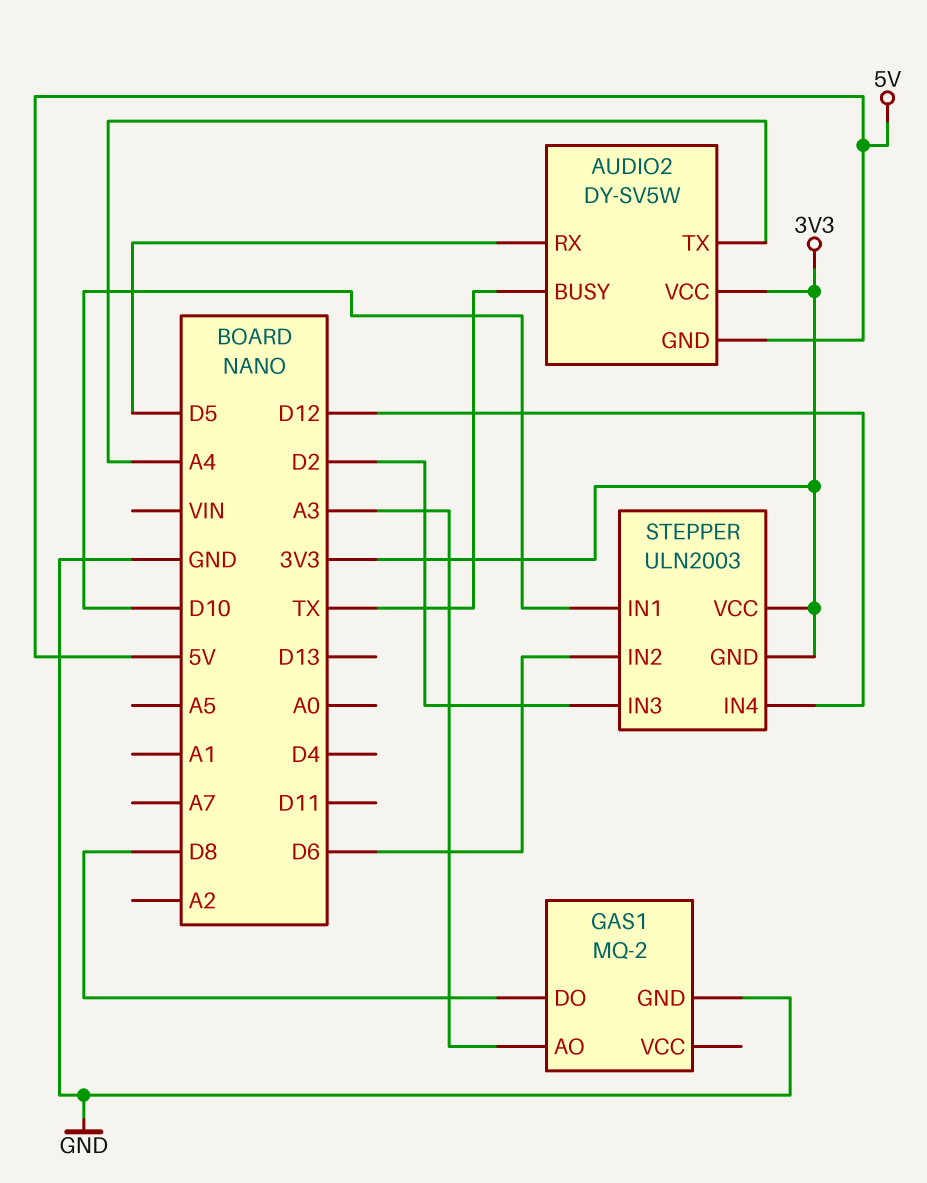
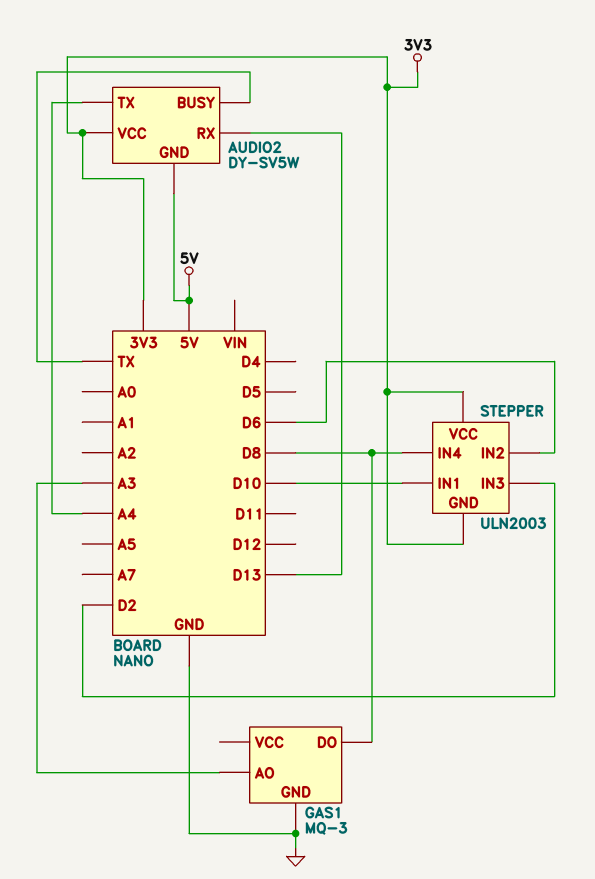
AUDIO2 pin RX: D5 -> D13
GAS1: MQ-2 -> MQ-3
STEPPER pin IN4: D12 -> D8

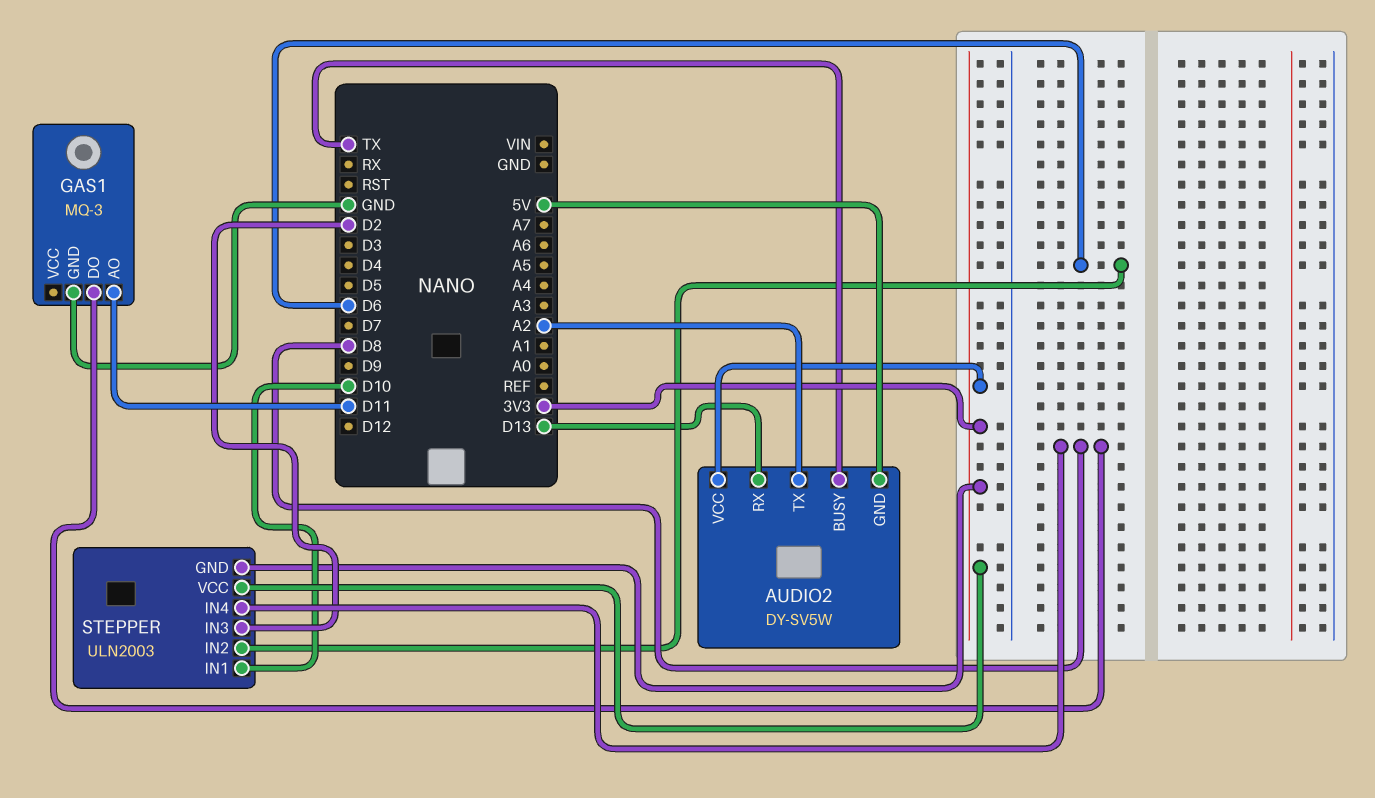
AUDIO2 pin TX: A4 -> A2
GAS1 pin AO: A3 -> D11

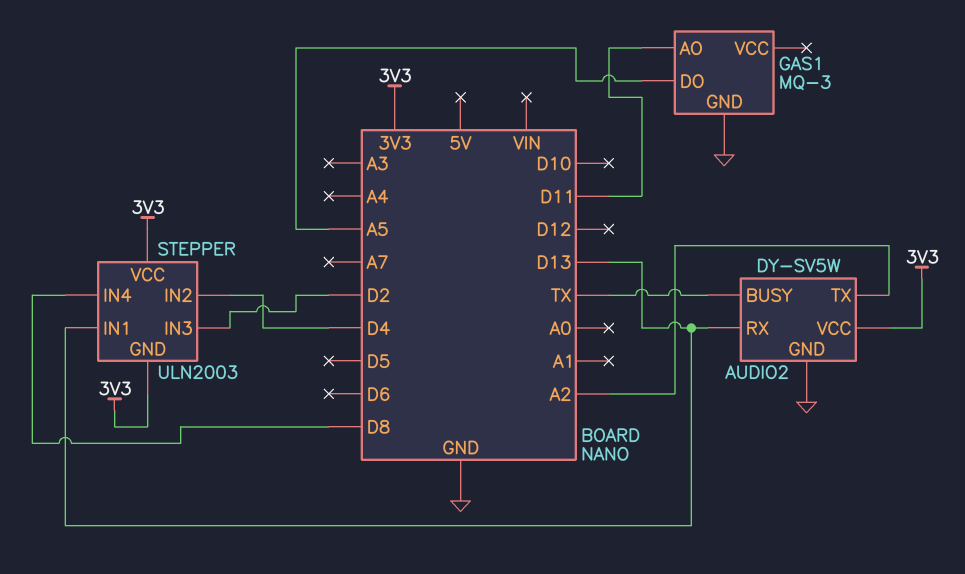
AUDIO2 pin GND: 5V -> GND
GAS1 pin DO: D8 -> A5
STEPPER pin IN1: D10 -> D13
STEPPER pin IN2: D6 -> D4

